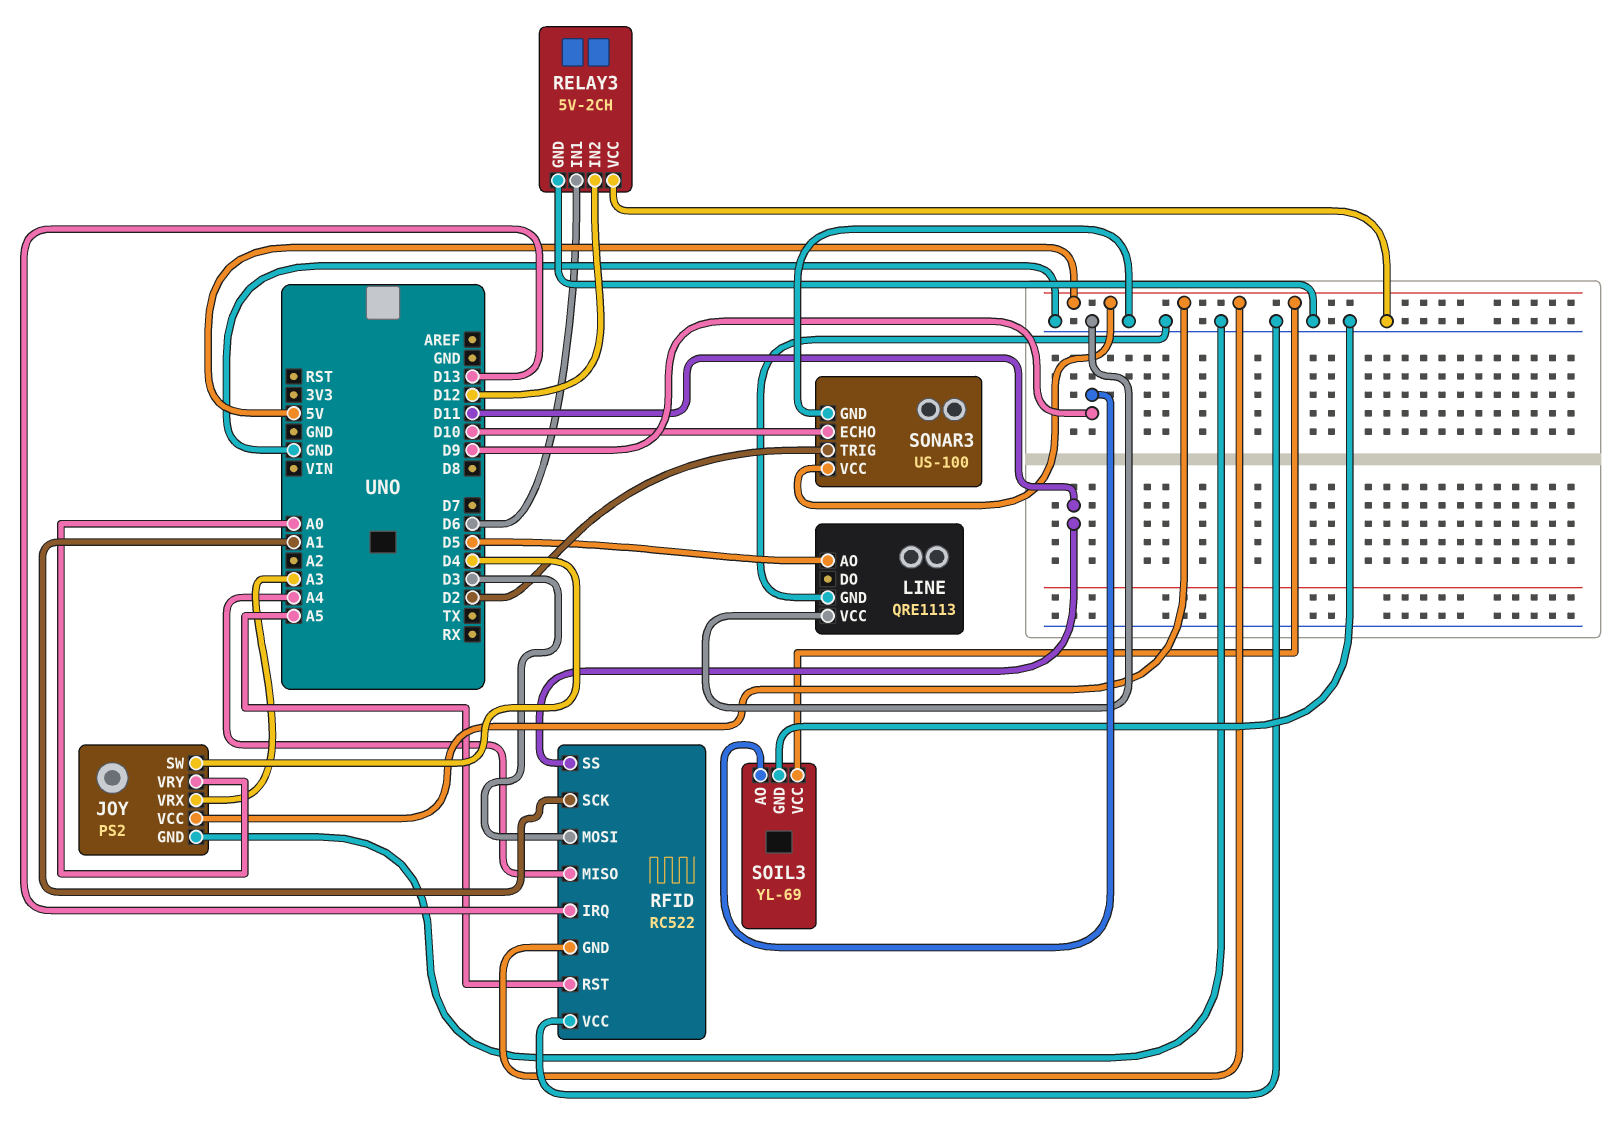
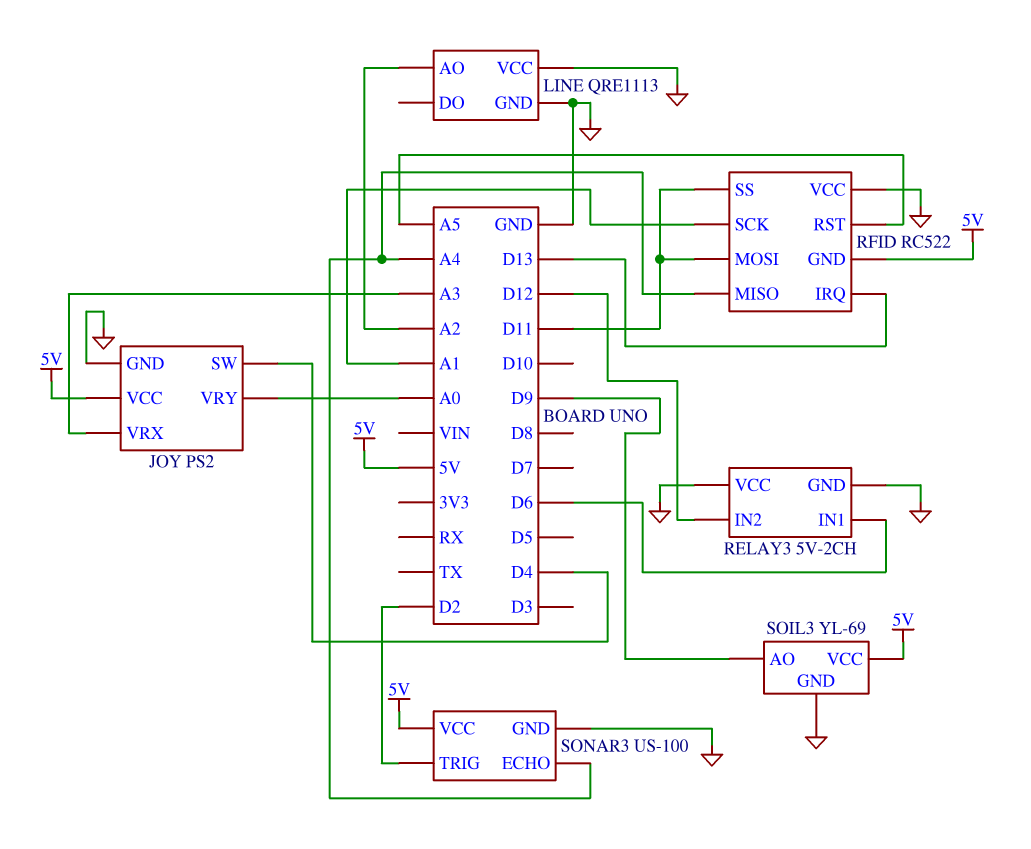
LINE pin AO: D5 -> A2
RFID pin MOSI: D3 -> D11
SONAR3 pin ECHO: D10 -> A4

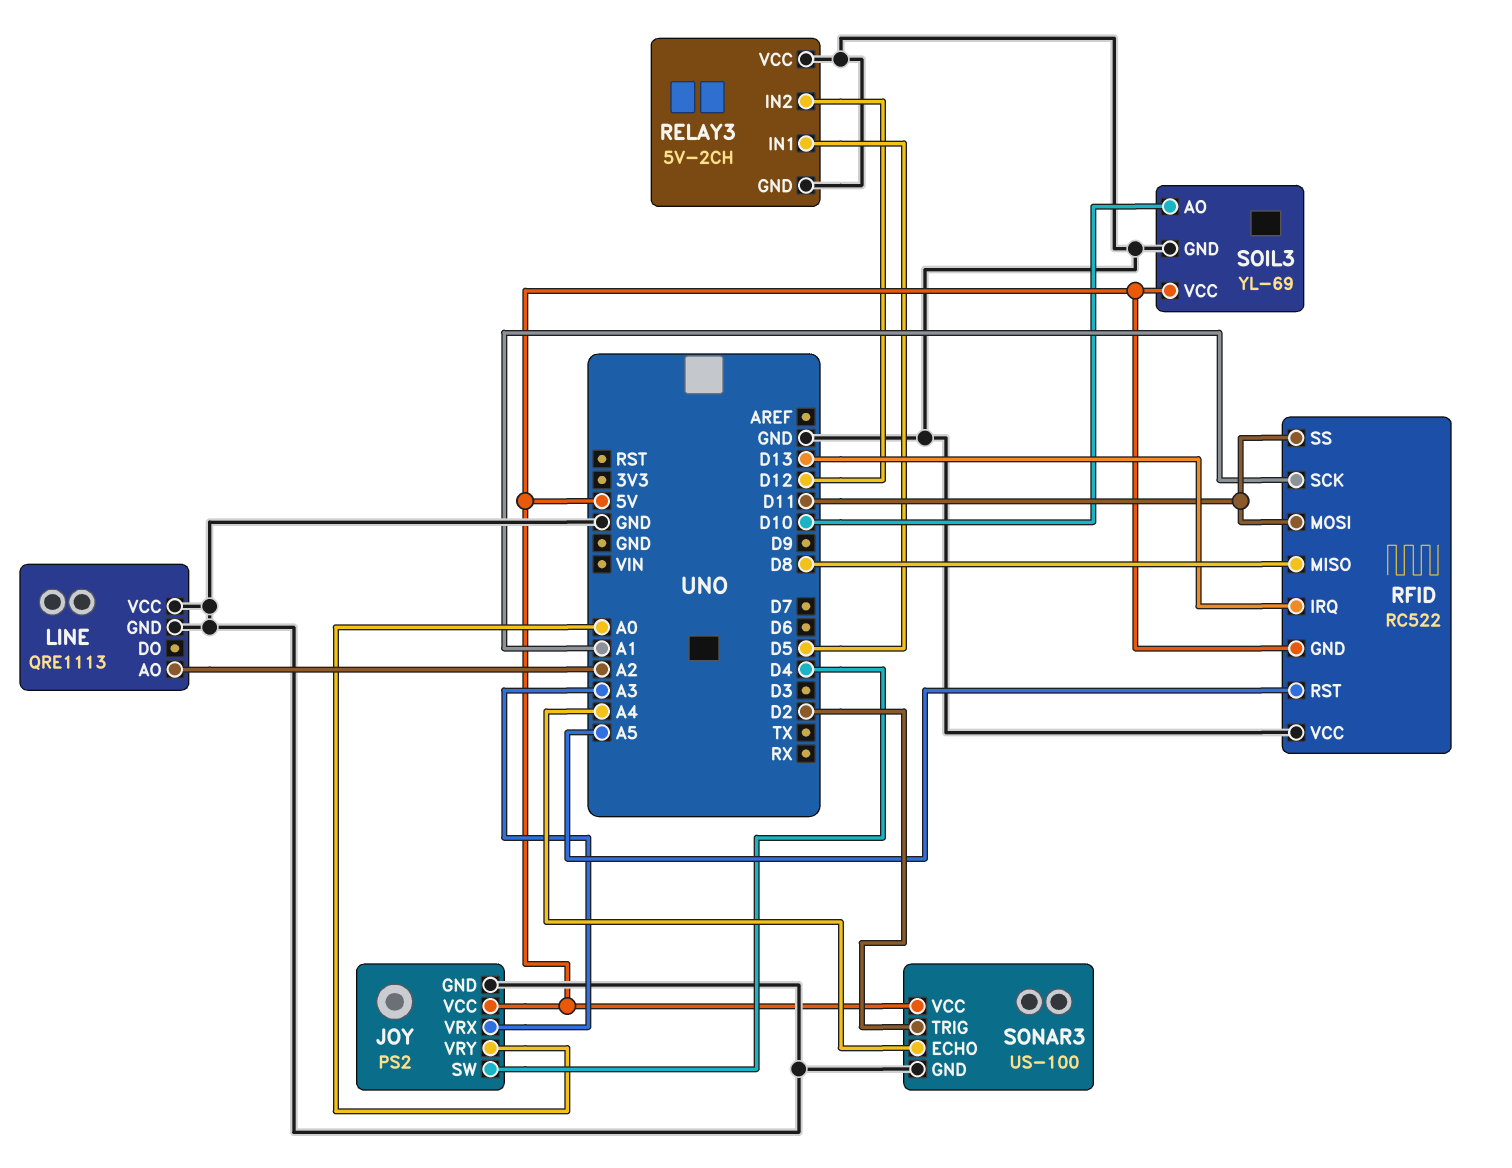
RELAY3 pin IN1: D6 -> D5
RFID pin MISO: A4 -> D8
SOIL3 pin AO: D9 -> D10

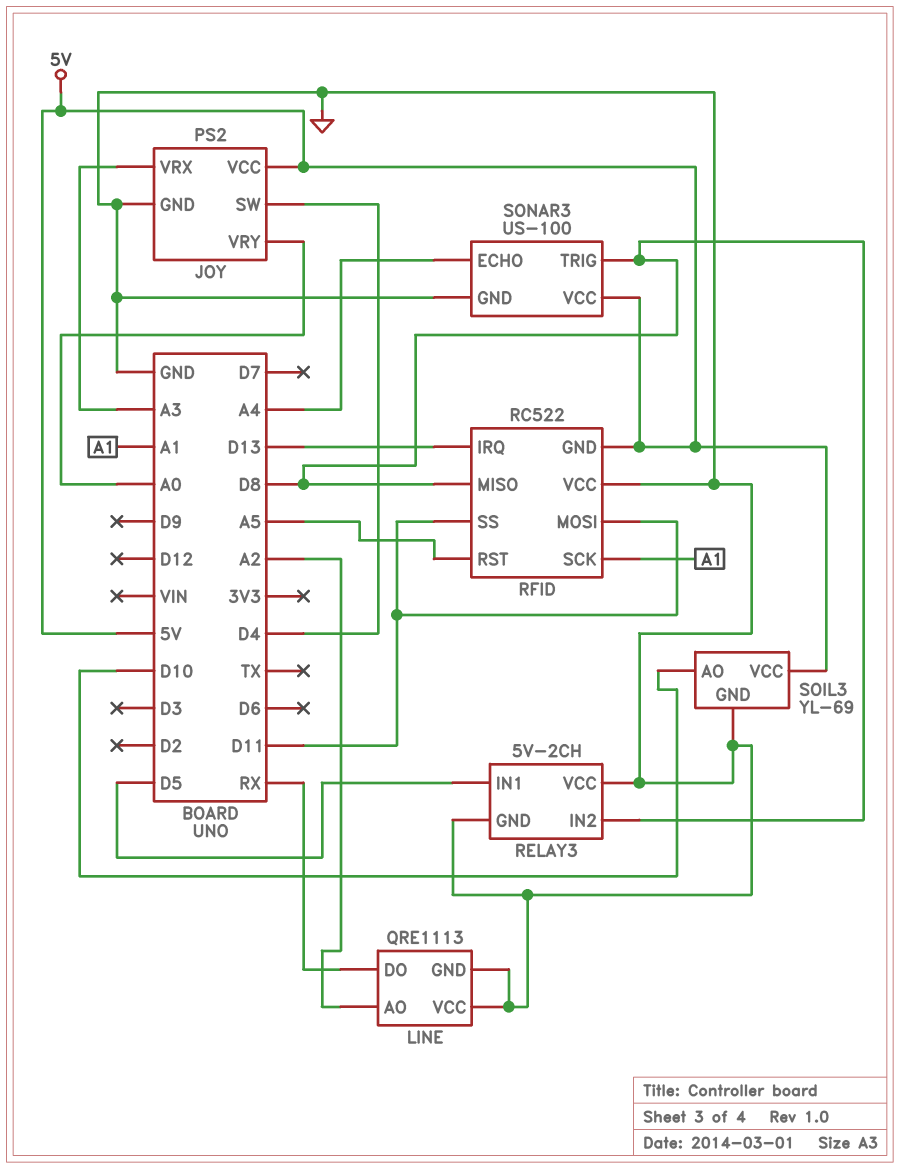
LINE pin DO: none -> RX
RELAY3 pin IN2: D12 -> D8
SONAR3 pin TRIG: D2 -> D8

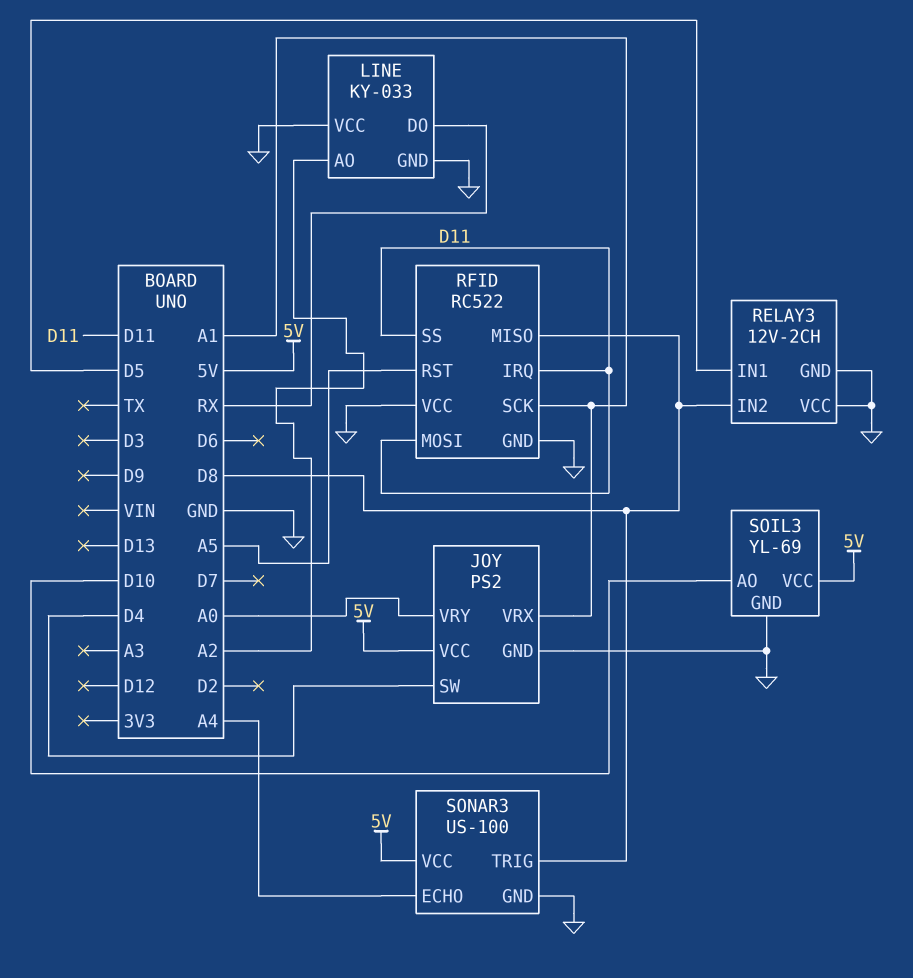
JOY pin VRX: A3 -> A1
LINE: QRE1113 -> KY-033
RELAY3: 5V-2CH -> 12V-2CH
RFID pin GND: 5V -> GND
RFID pin IRQ: D13 -> D11

